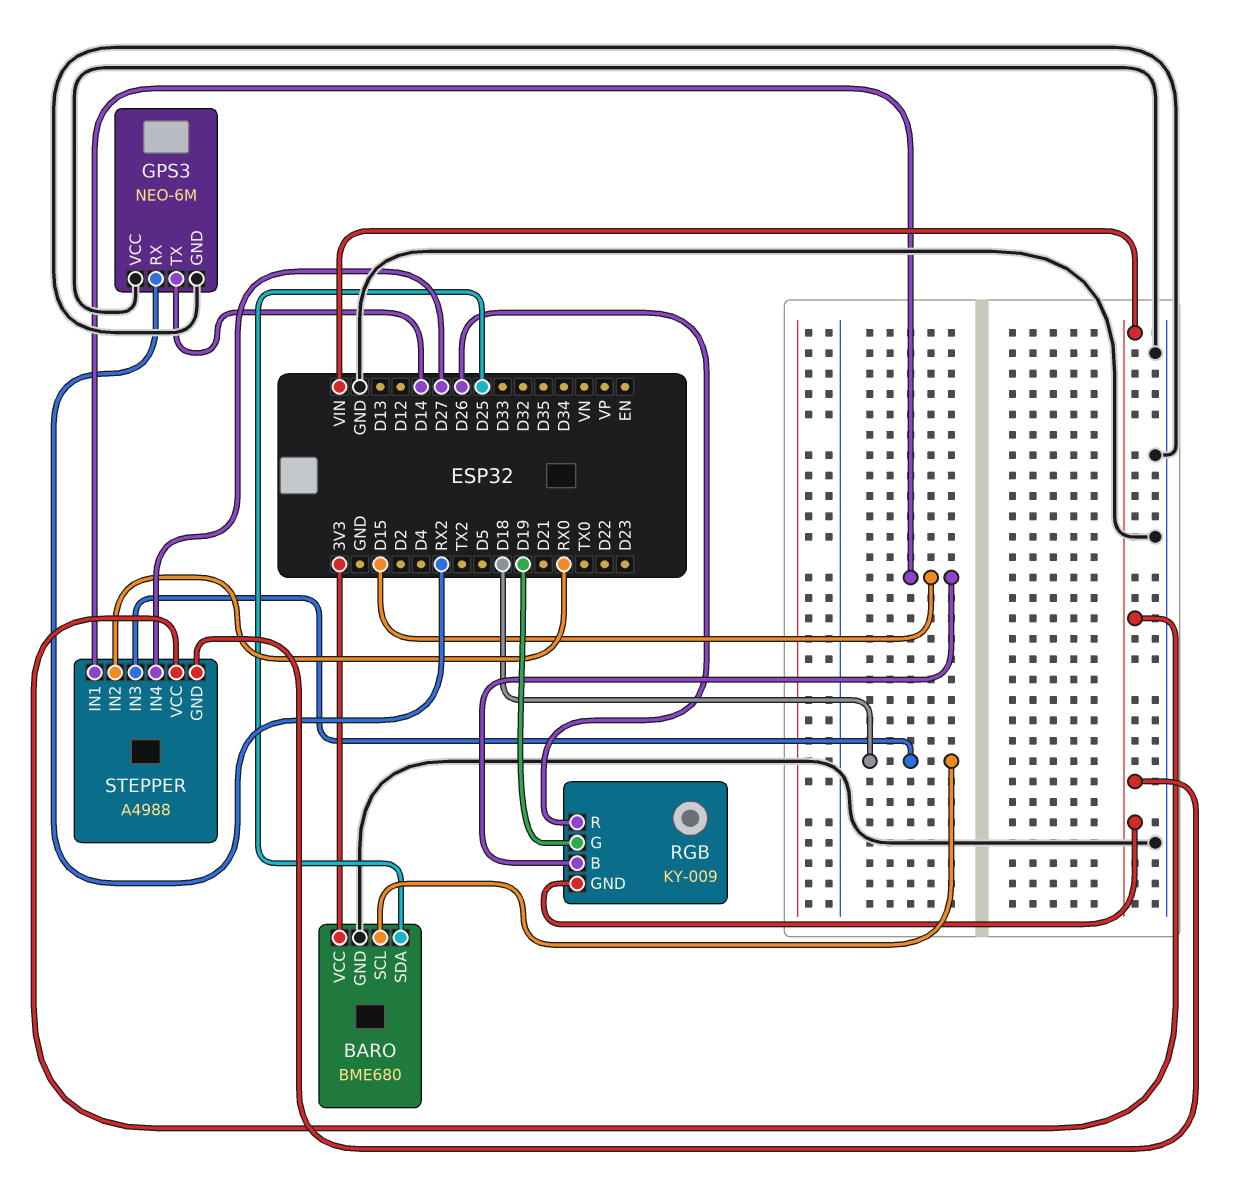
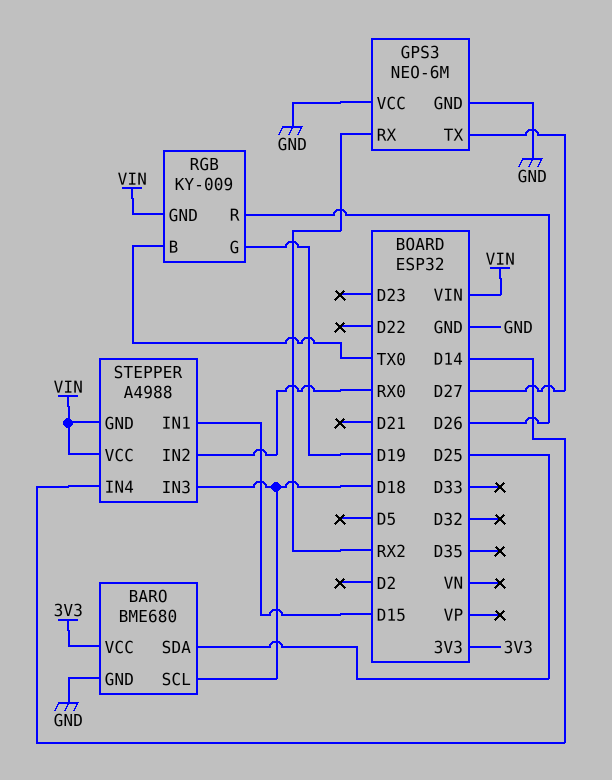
GPS3 pin TX: D14 -> D27
RGB pin B: D15 -> TX0
STEPPER pin IN4: D27 -> D14

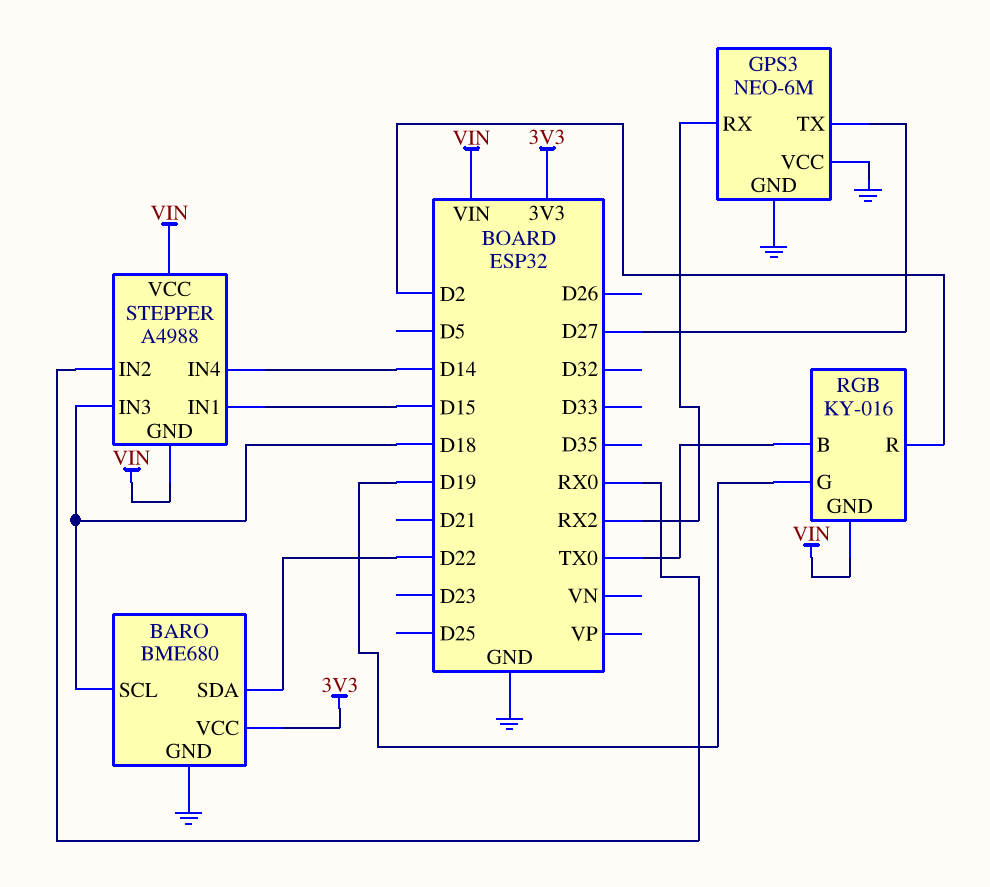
BARO pin SDA: D25 -> D22
RGB: KY-009 -> KY-016
RGB pin R: D26 -> D2

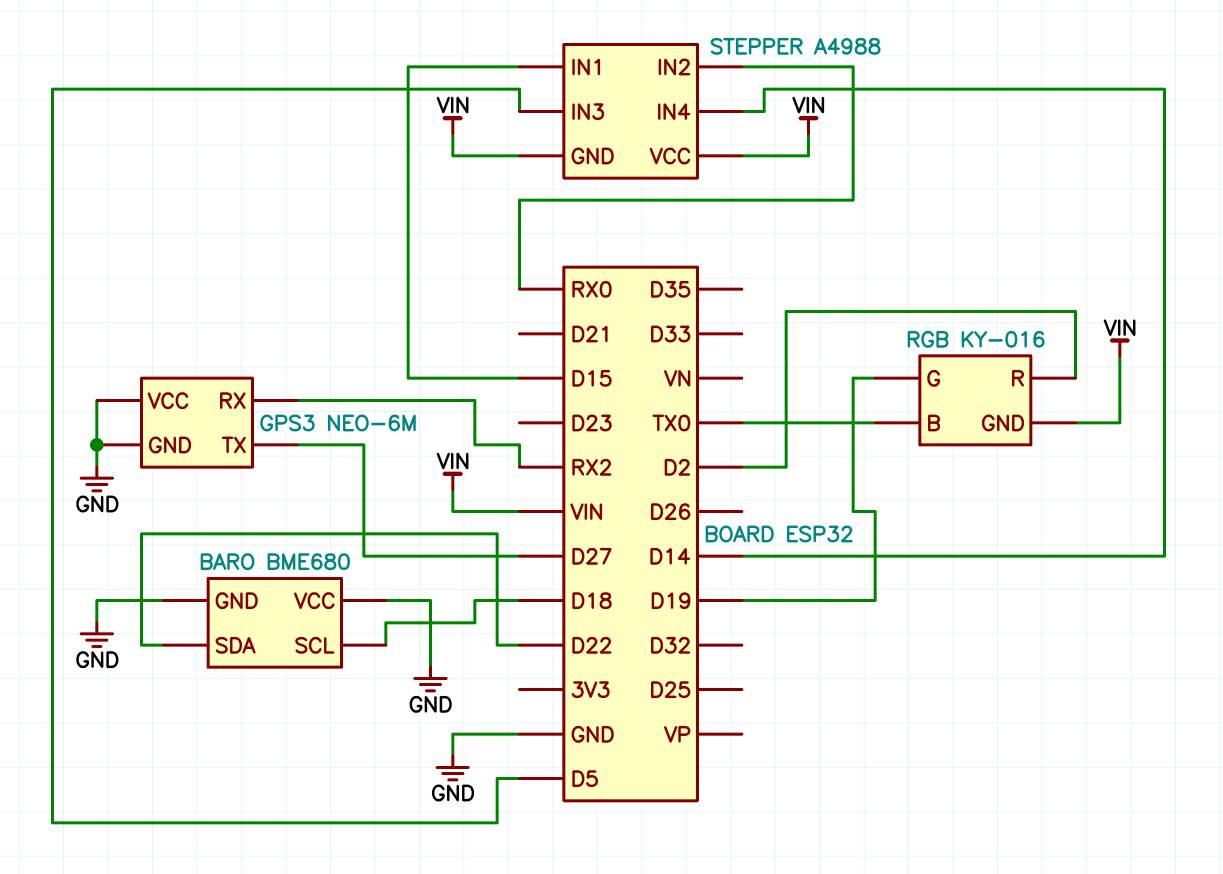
BARO pin VCC: 3V3 -> GND
STEPPER pin IN3: D18 -> D5

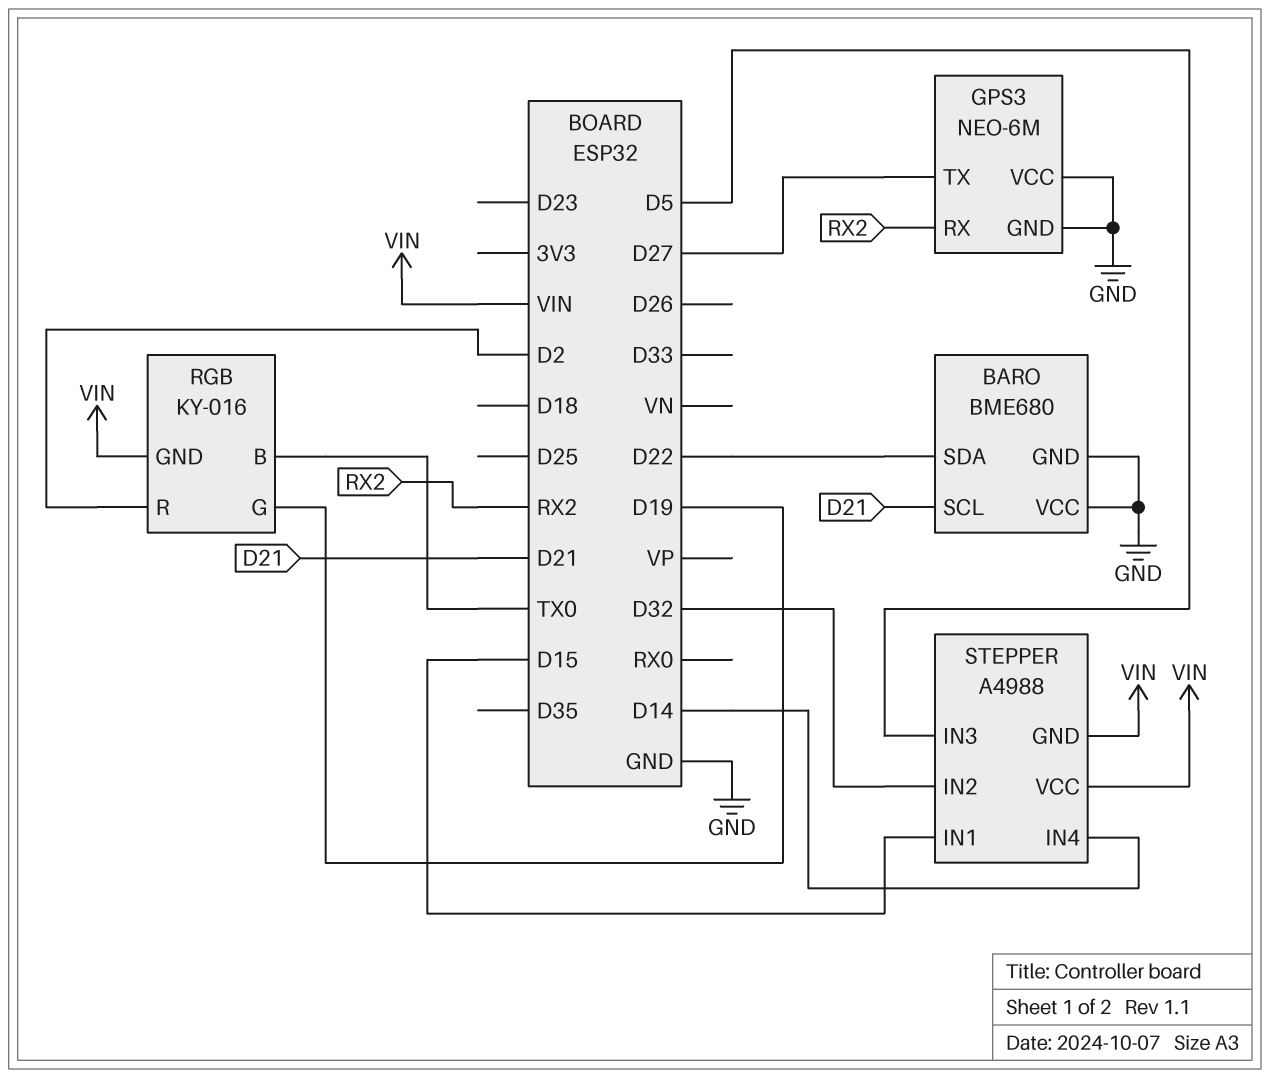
BARO pin SCL: D18 -> D21
STEPPER pin IN2: RX0 -> D32

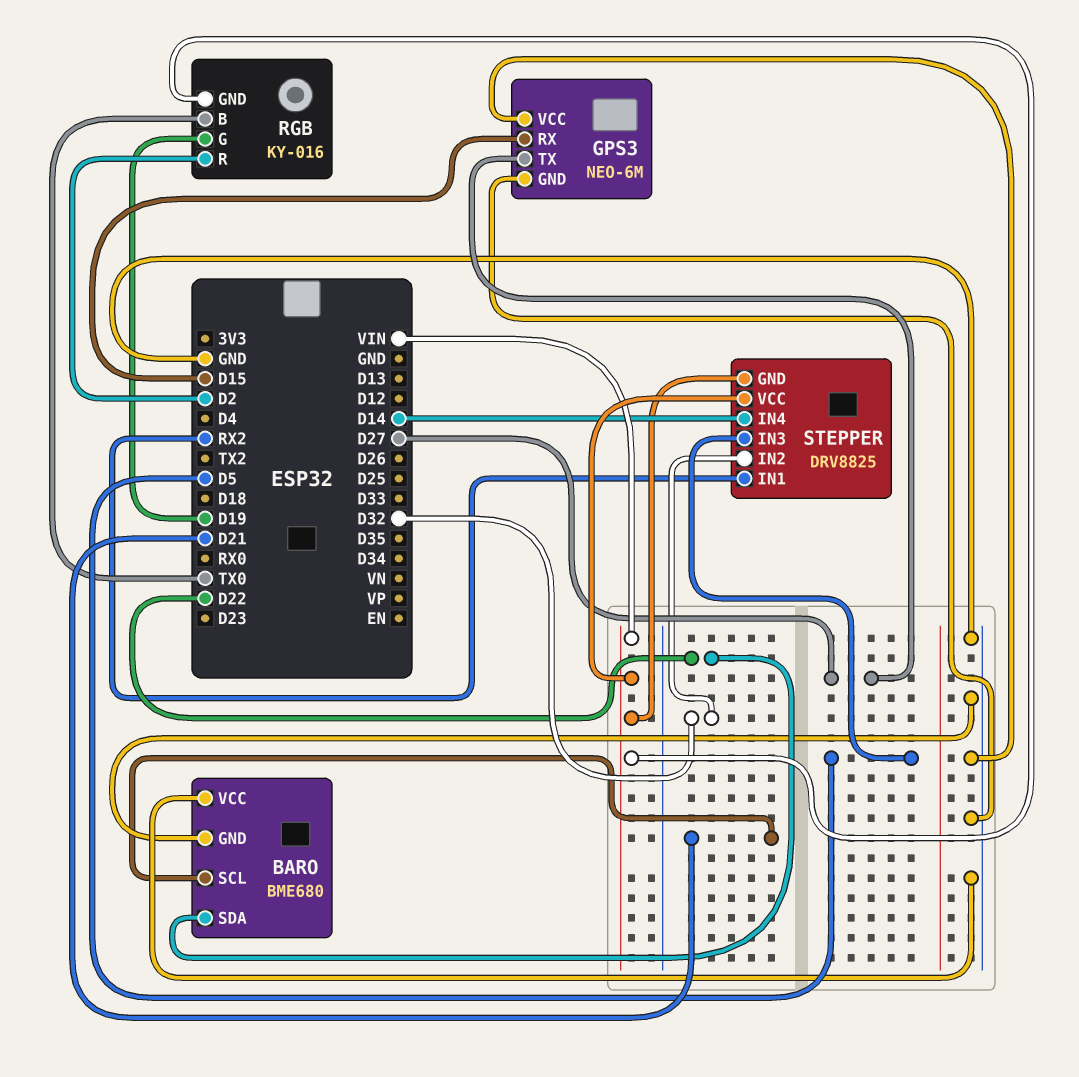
GPS3 pin RX: RX2 -> D15
STEPPER: A4988 -> DRV8825
STEPPER pin IN1: D15 -> RX2

